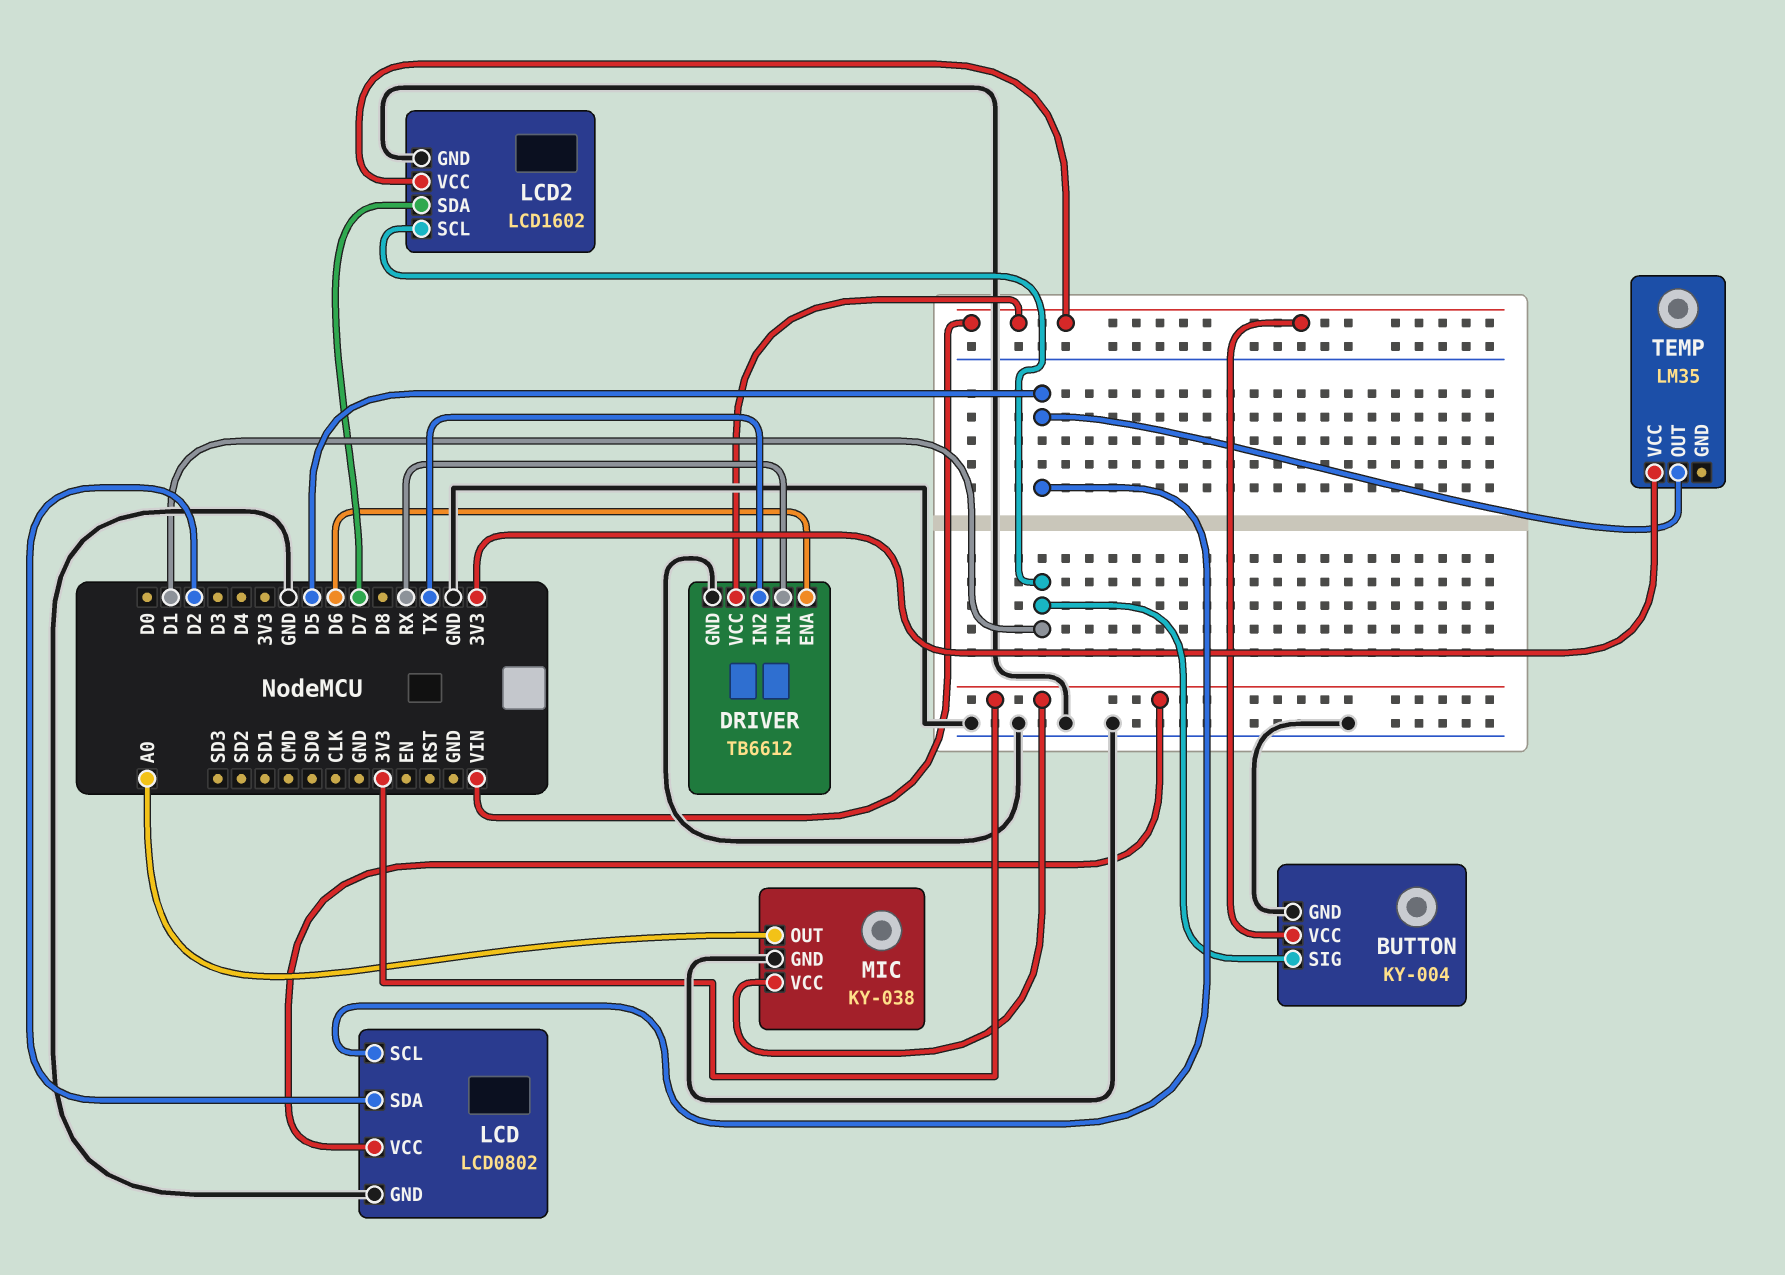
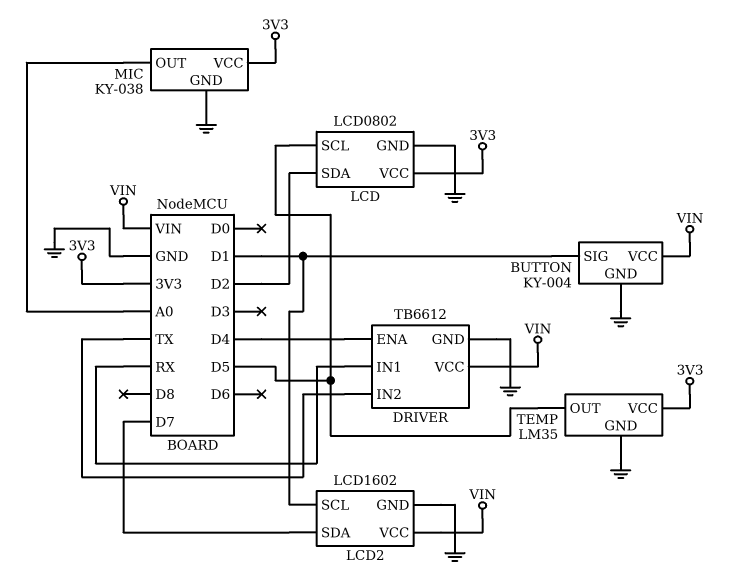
DRIVER pin ENA: D6 -> D4
TEMP pin GND: none -> GND

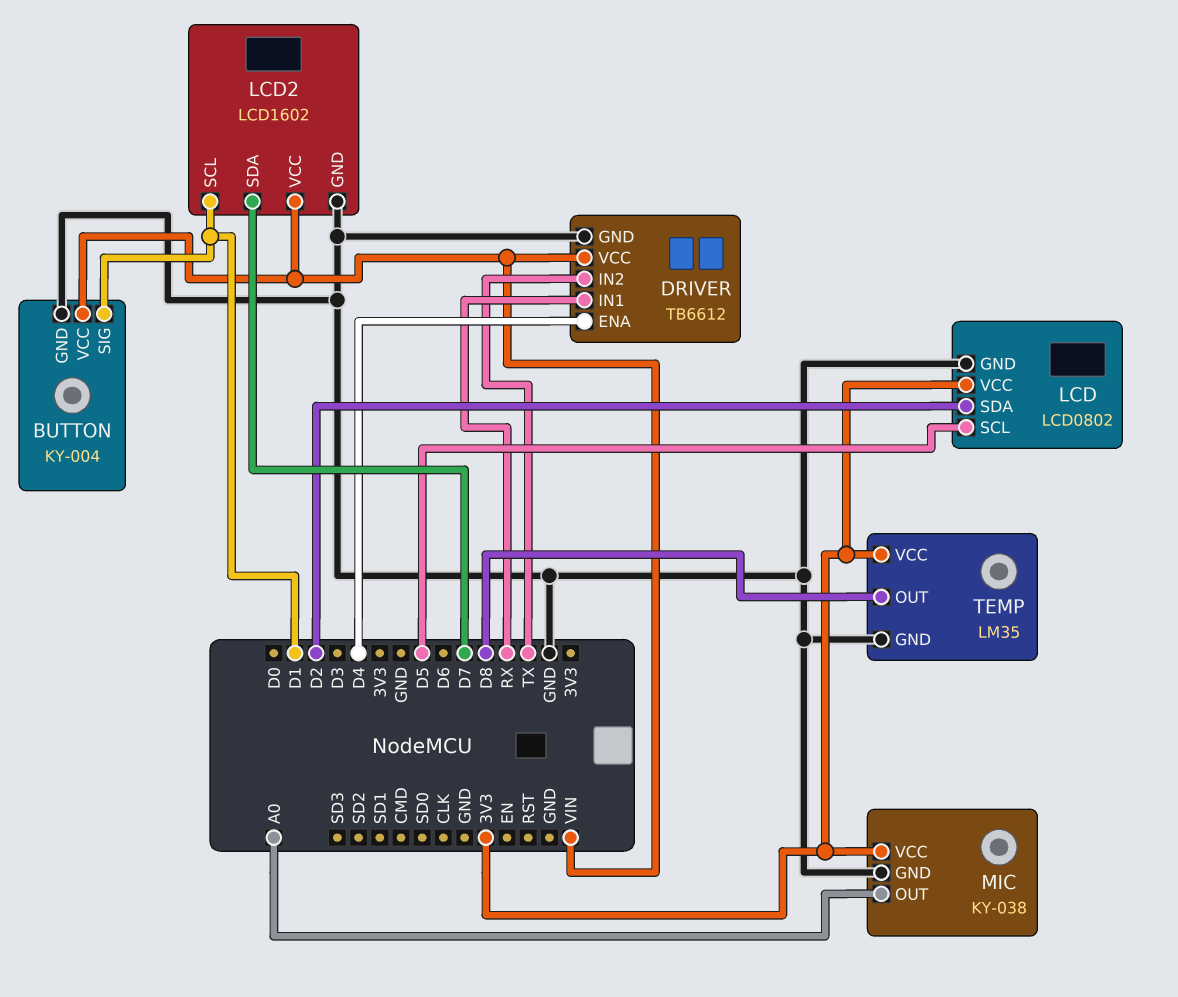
TEMP pin OUT: D5 -> D8

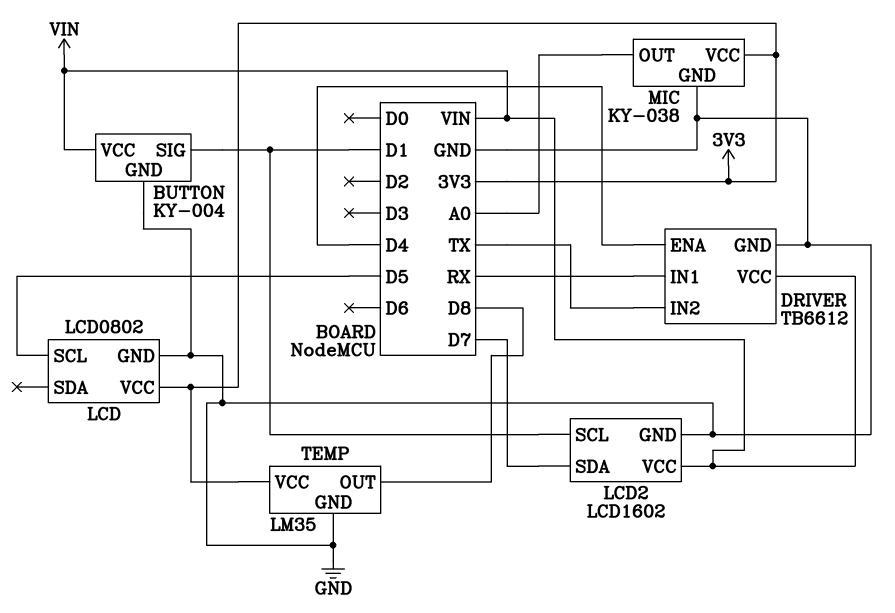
LCD pin SDA: D2 -> none

